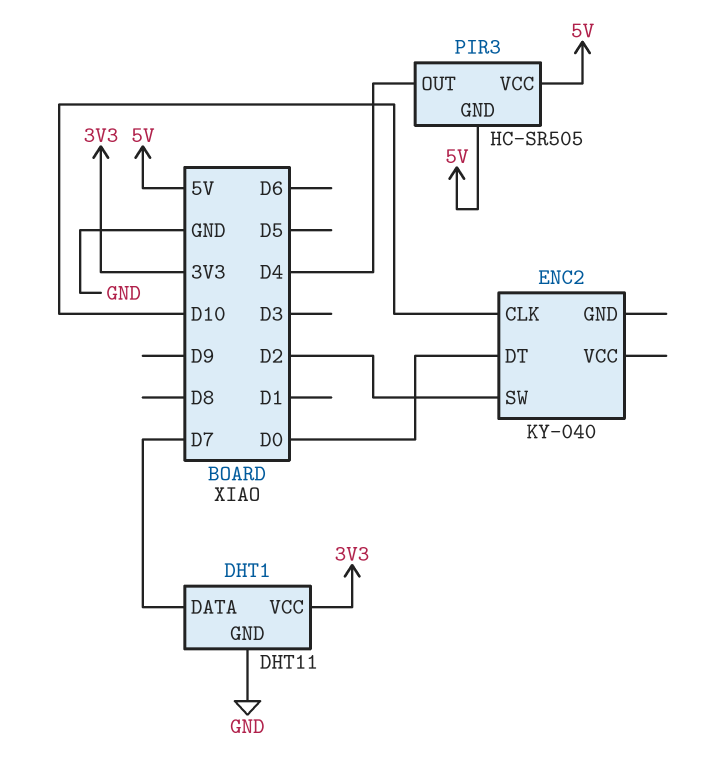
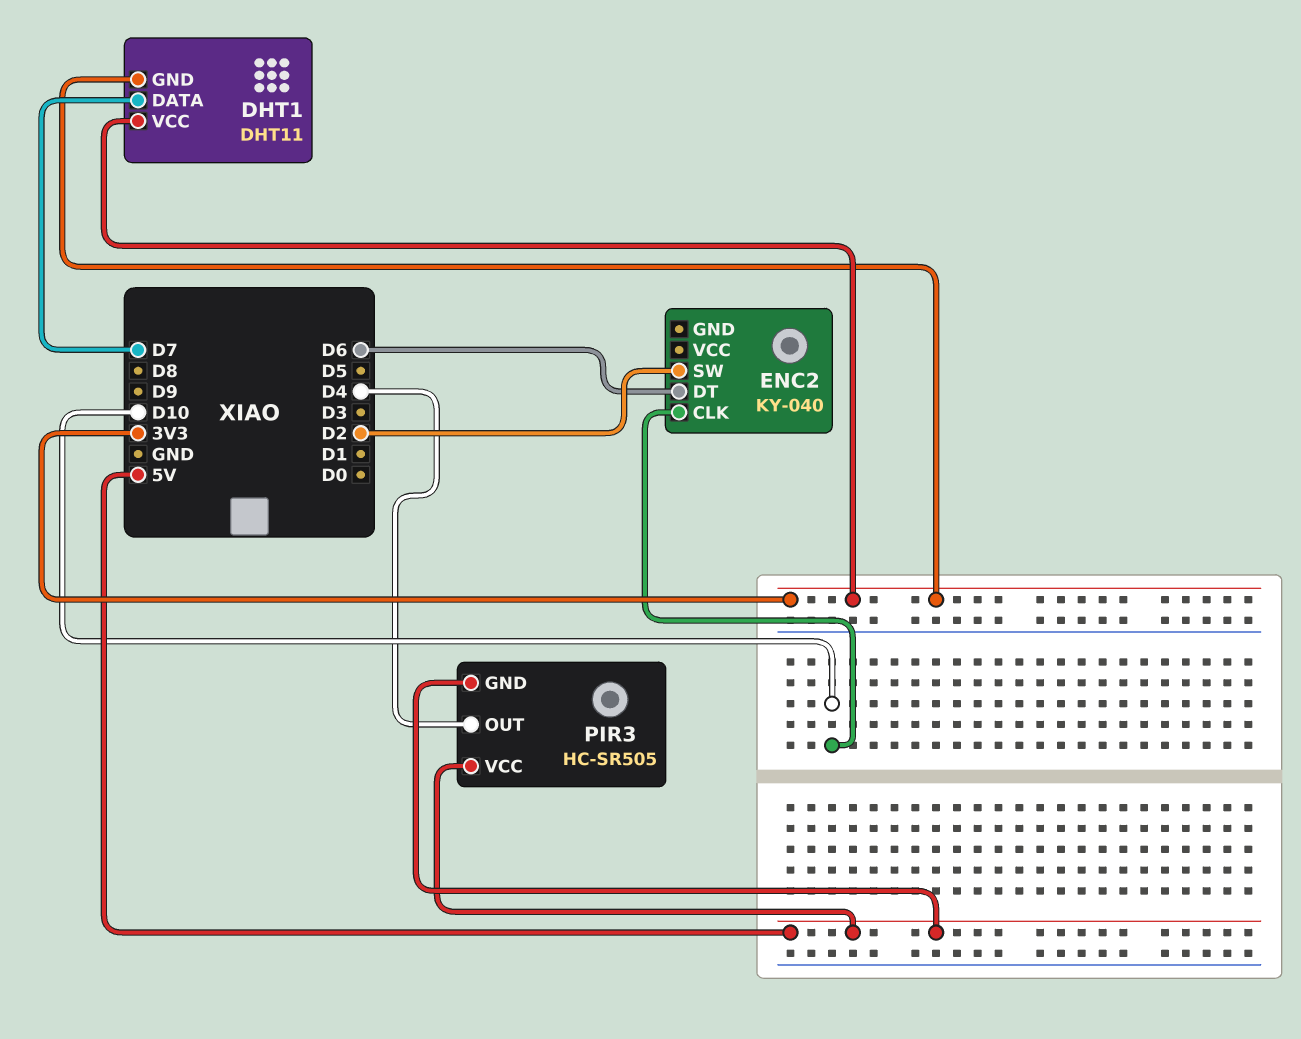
DHT1 pin GND: GND -> 3V3
ENC2 pin DT: D0 -> D6

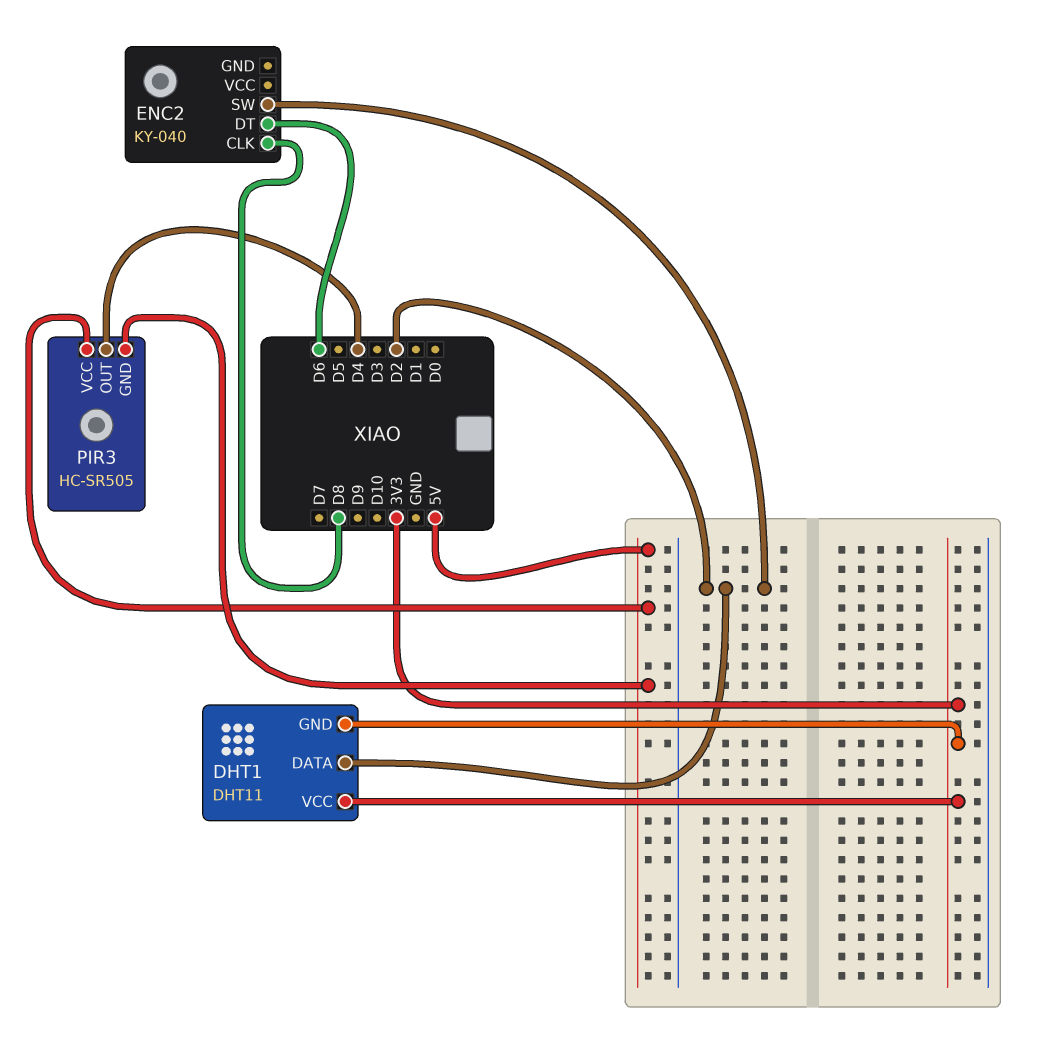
DHT1 pin DATA: D7 -> D2
ENC2 pin CLK: D10 -> D8

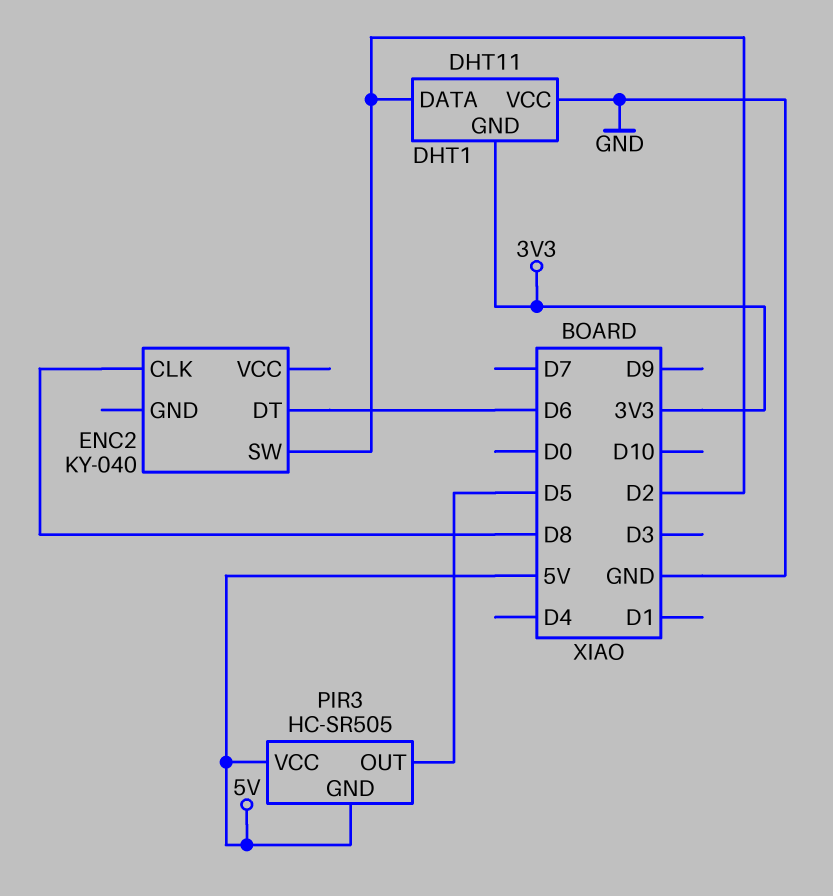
DHT1 pin VCC: 3V3 -> GND
PIR3 pin OUT: D4 -> D5

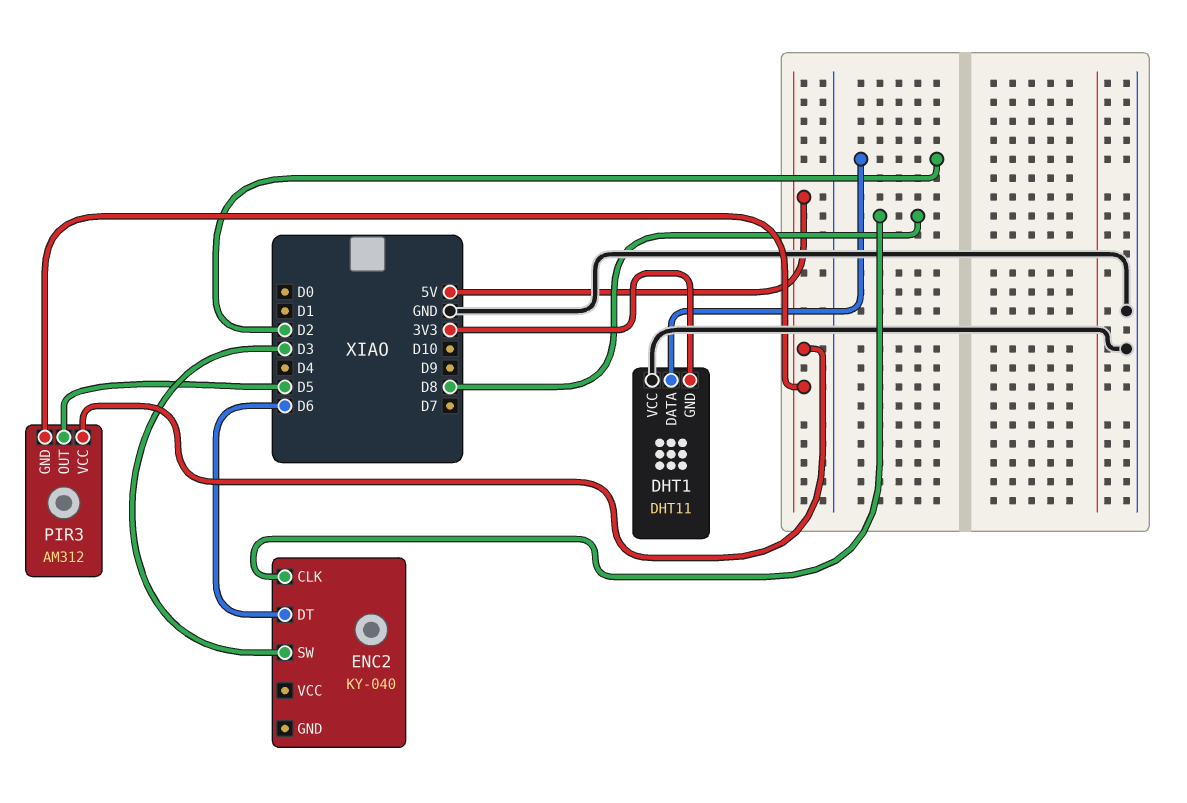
ENC2 pin SW: D2 -> D3
PIR3: HC-SR505 -> AM312

